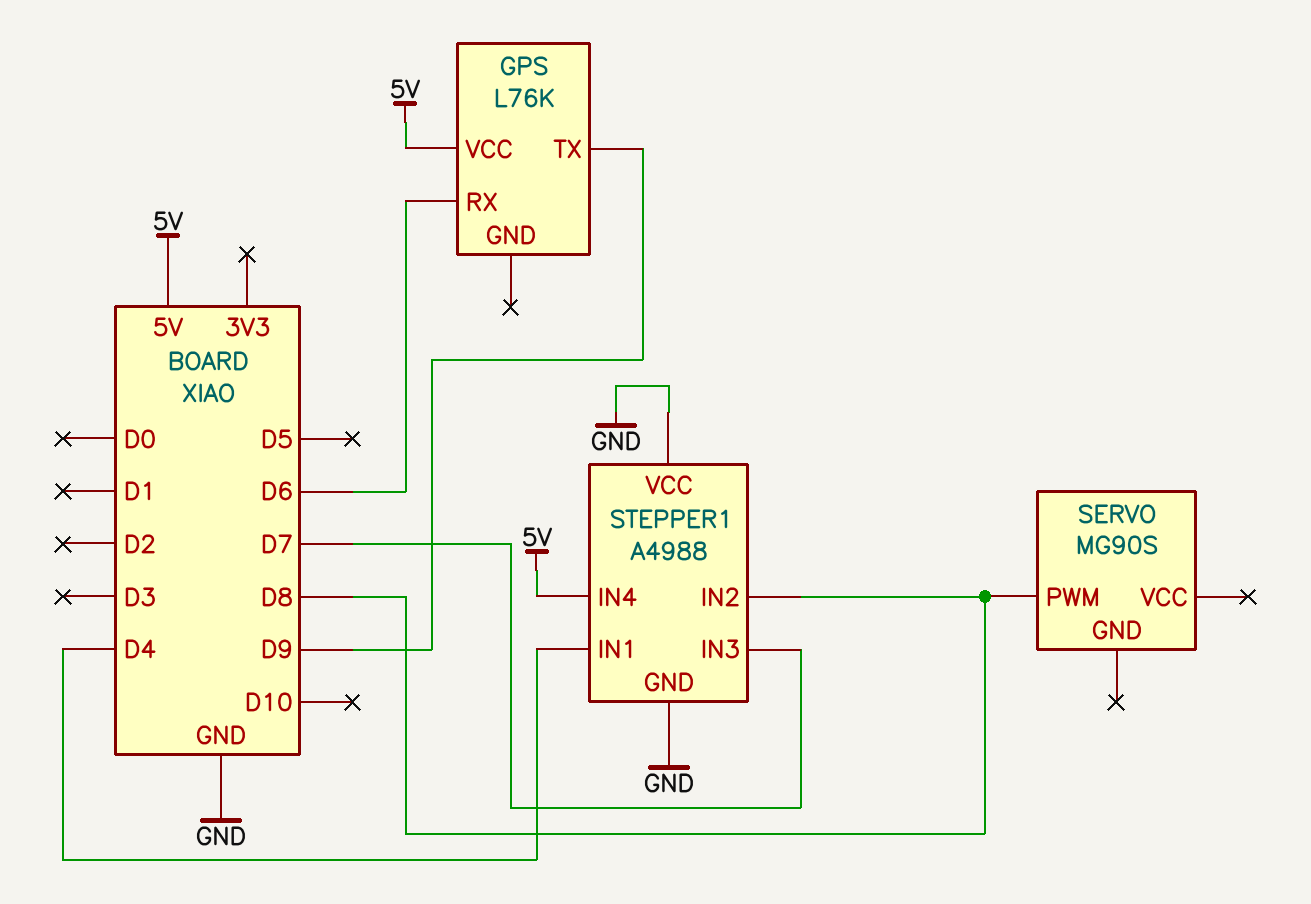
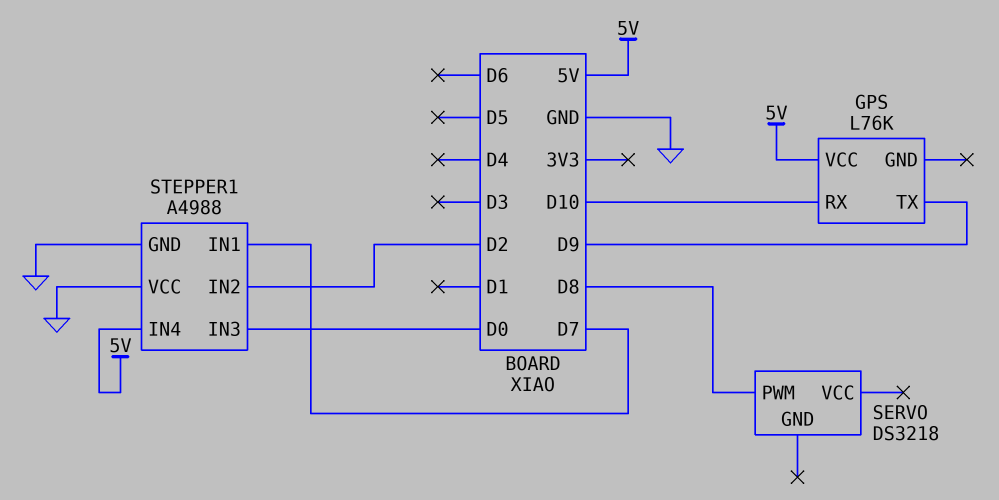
GPS pin RX: D6 -> D10
SERVO: MG90S -> DS3218
STEPPER1 pin IN1: D4 -> D7
STEPPER1 pin IN2: D8 -> D2
STEPPER1 pin IN3: D7 -> D0

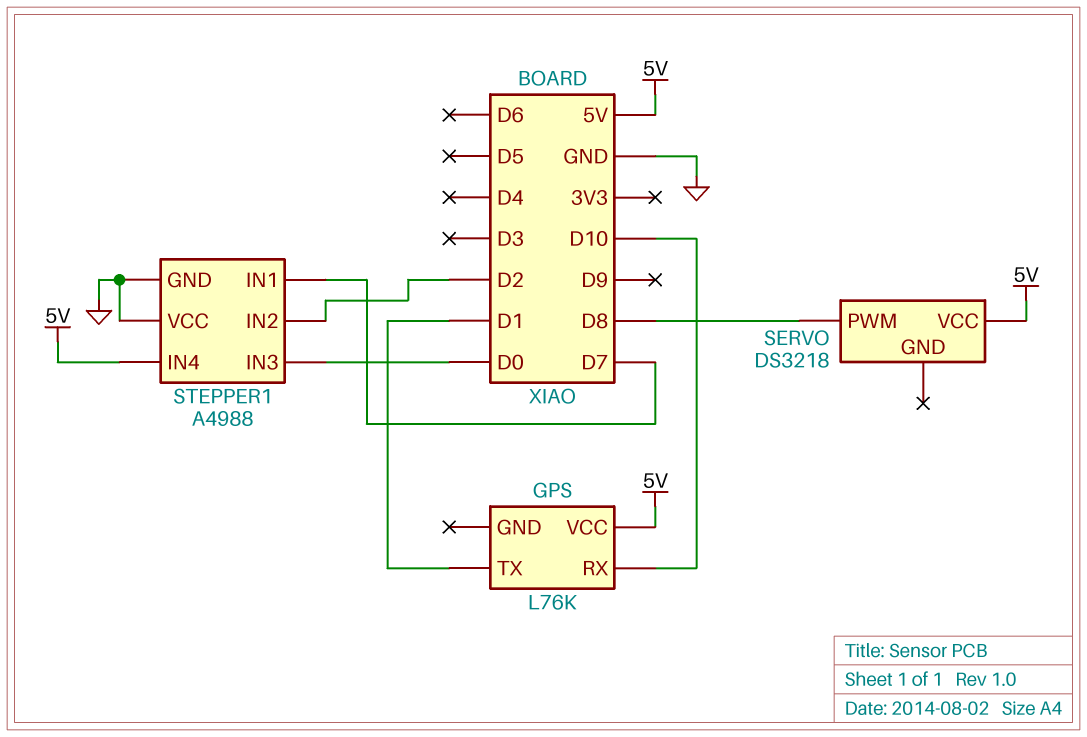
GPS pin TX: D9 -> D1
SERVO pin VCC: none -> 5V

